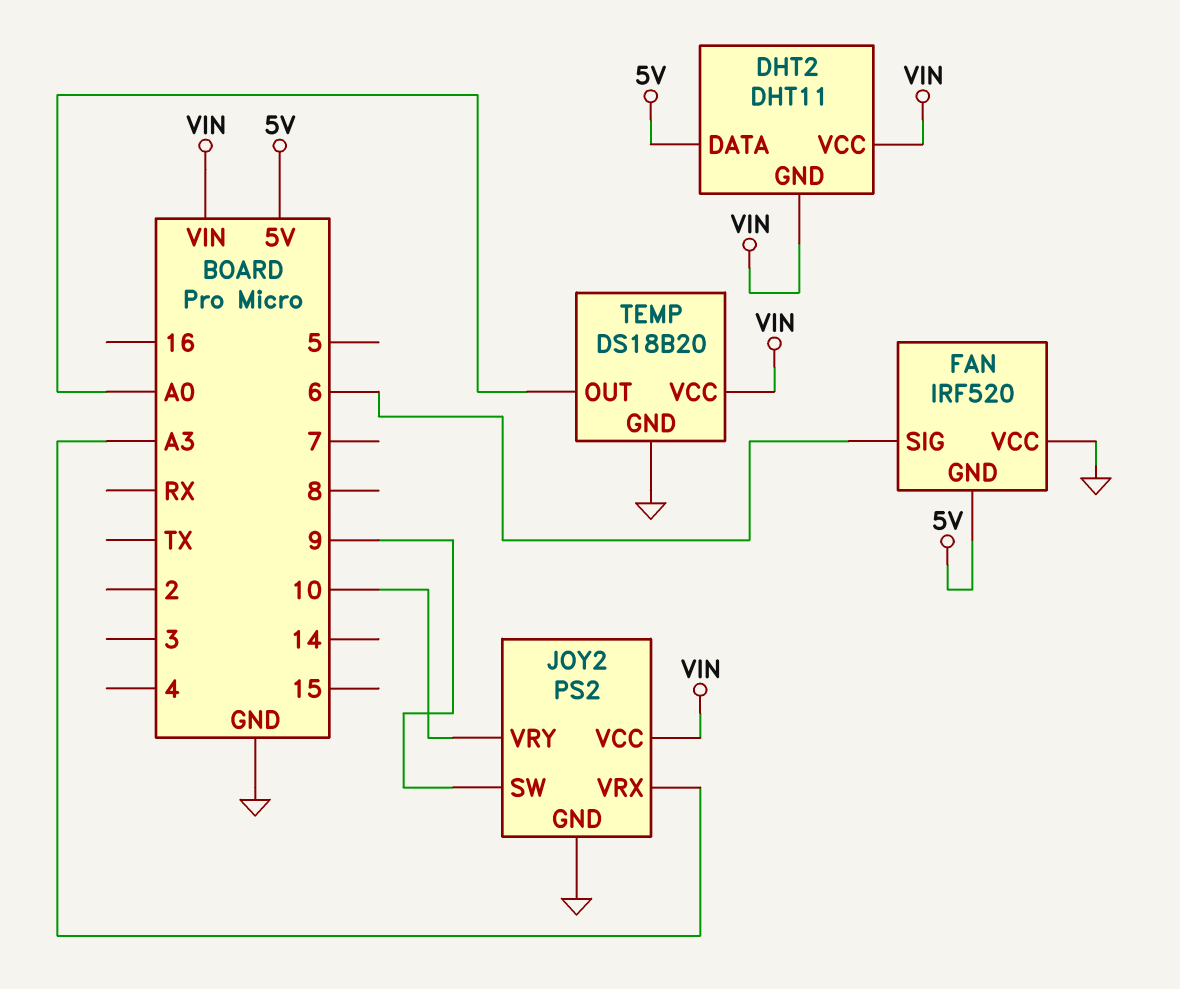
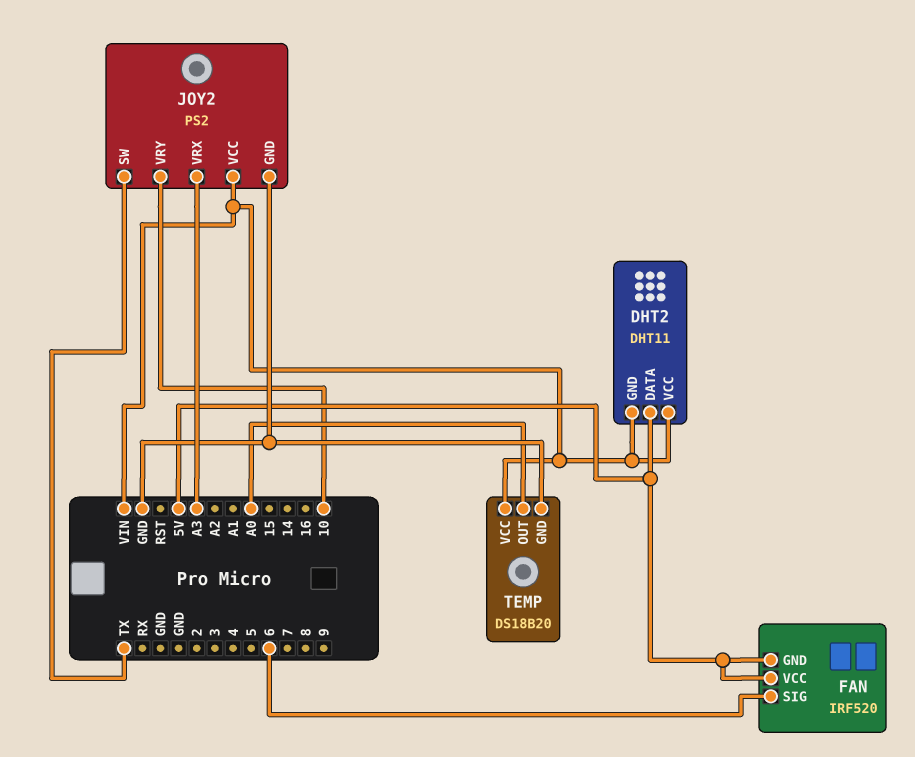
FAN pin VCC: GND -> 5V
JOY2 pin SW: 9 -> TX

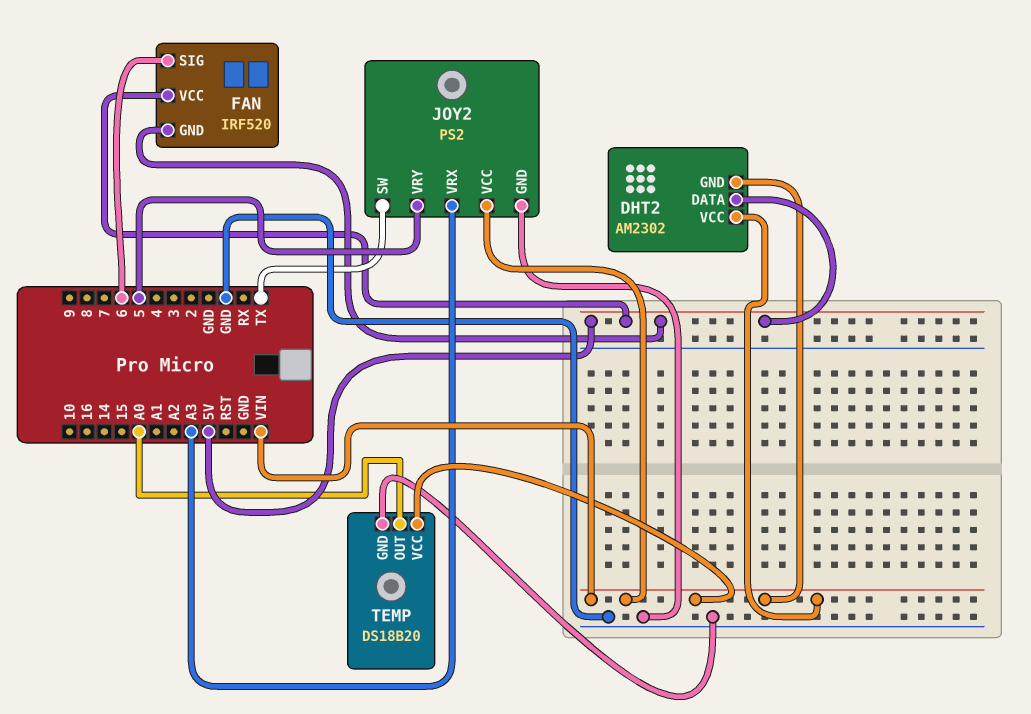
DHT2: DHT11 -> AM2302
JOY2 pin VRY: 10 -> 5

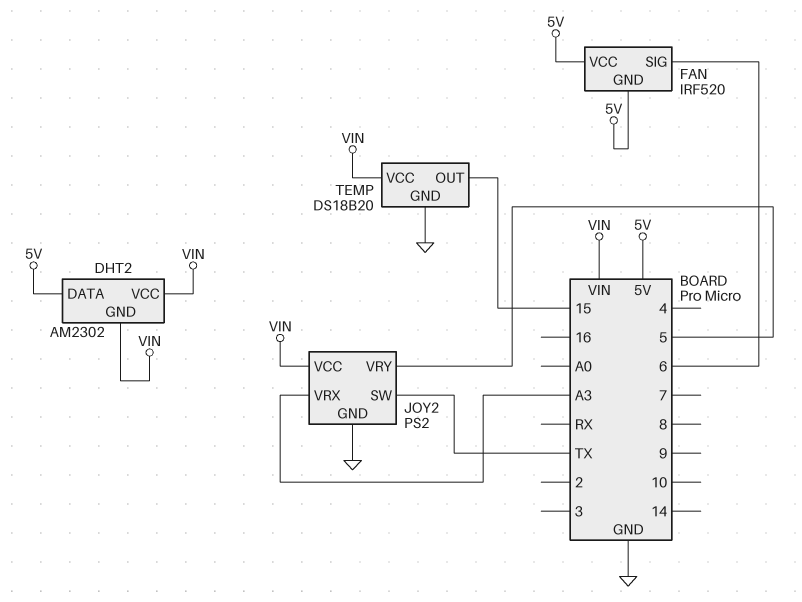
TEMP pin OUT: A0 -> 15

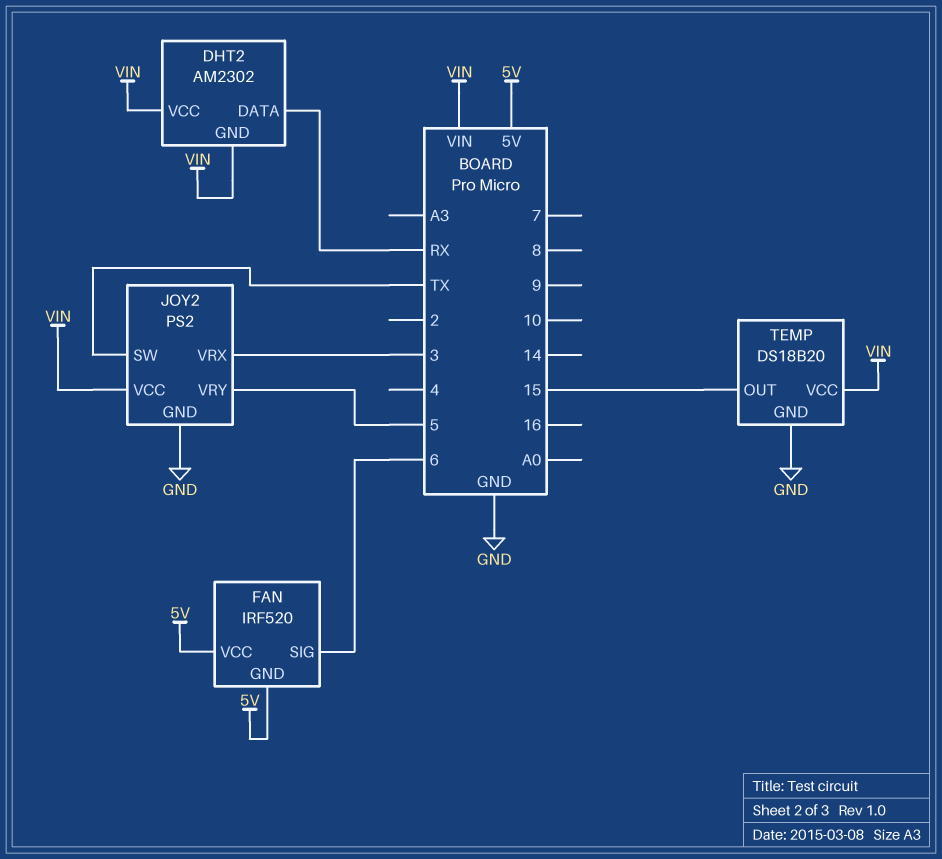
DHT2 pin DATA: 5V -> RX
JOY2 pin VRX: A3 -> 3

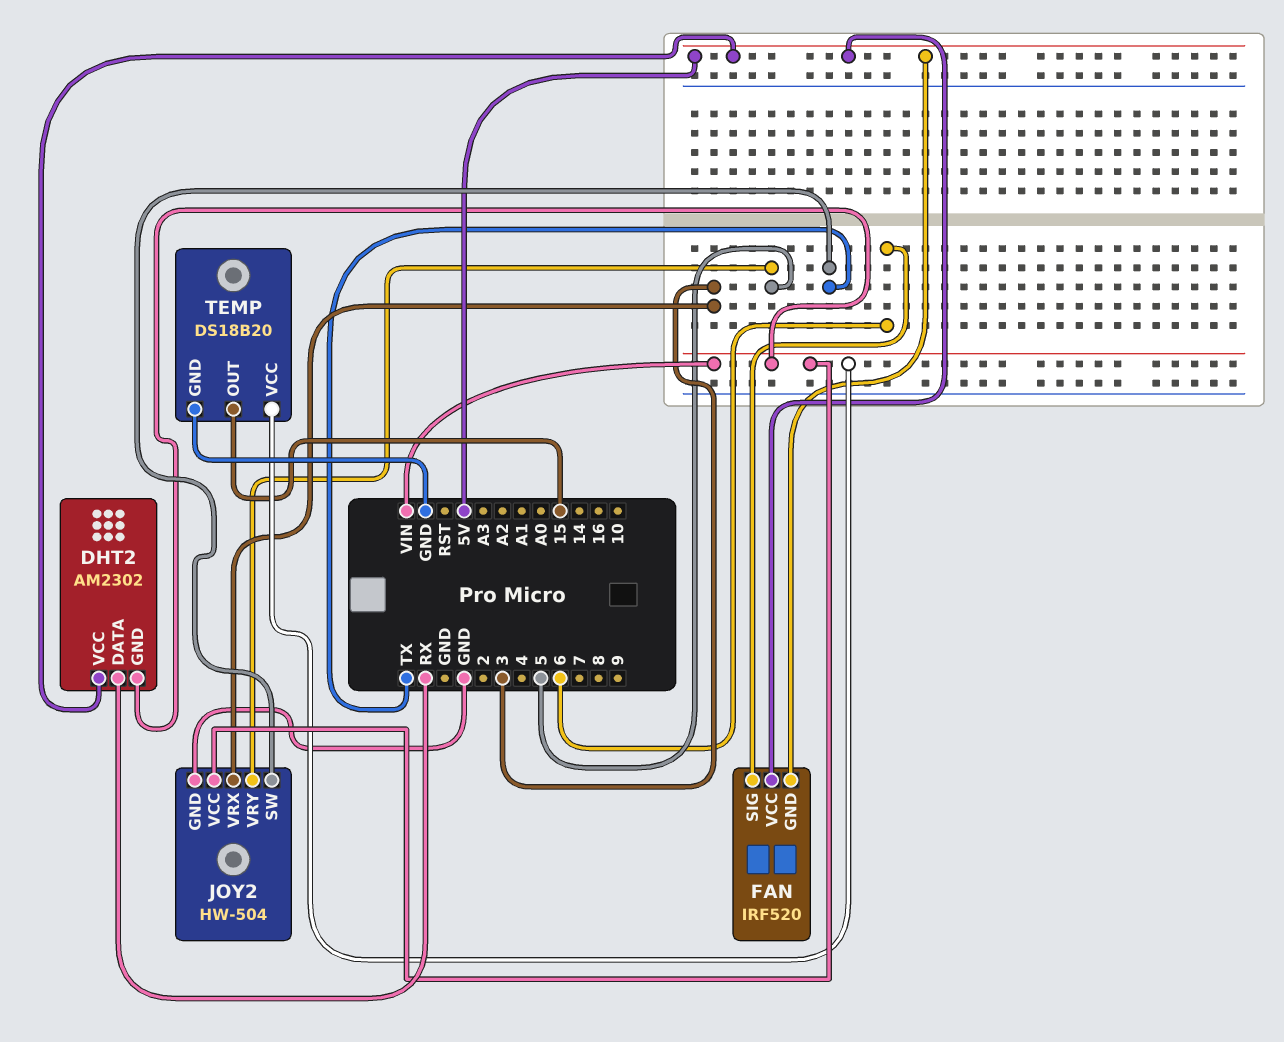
DHT2 pin VCC: VIN -> 5V
JOY2: PS2 -> HW-504

